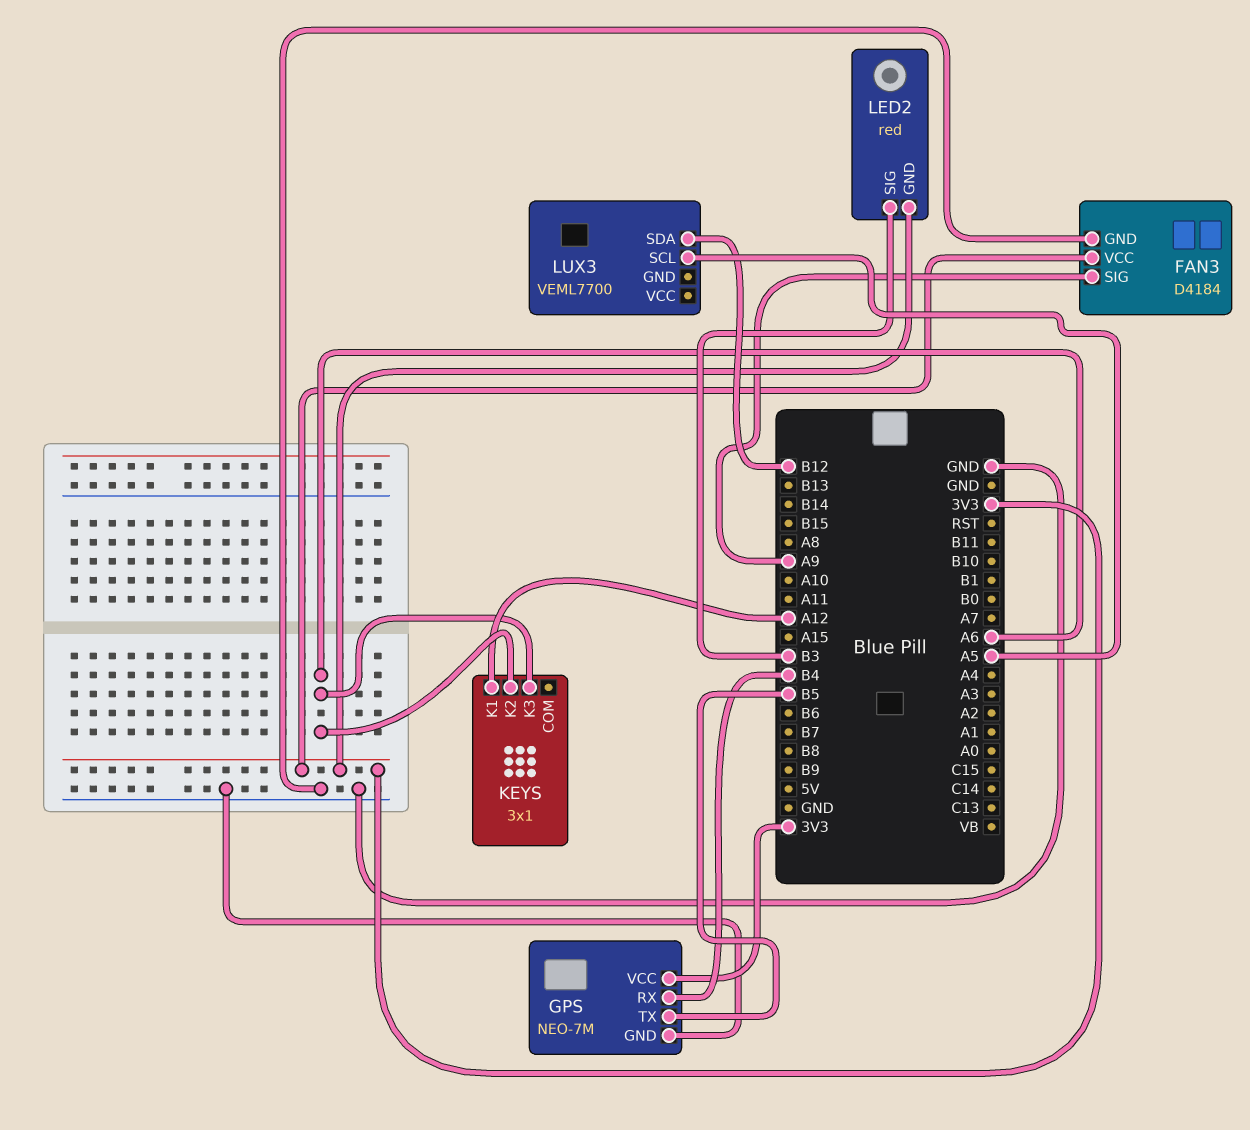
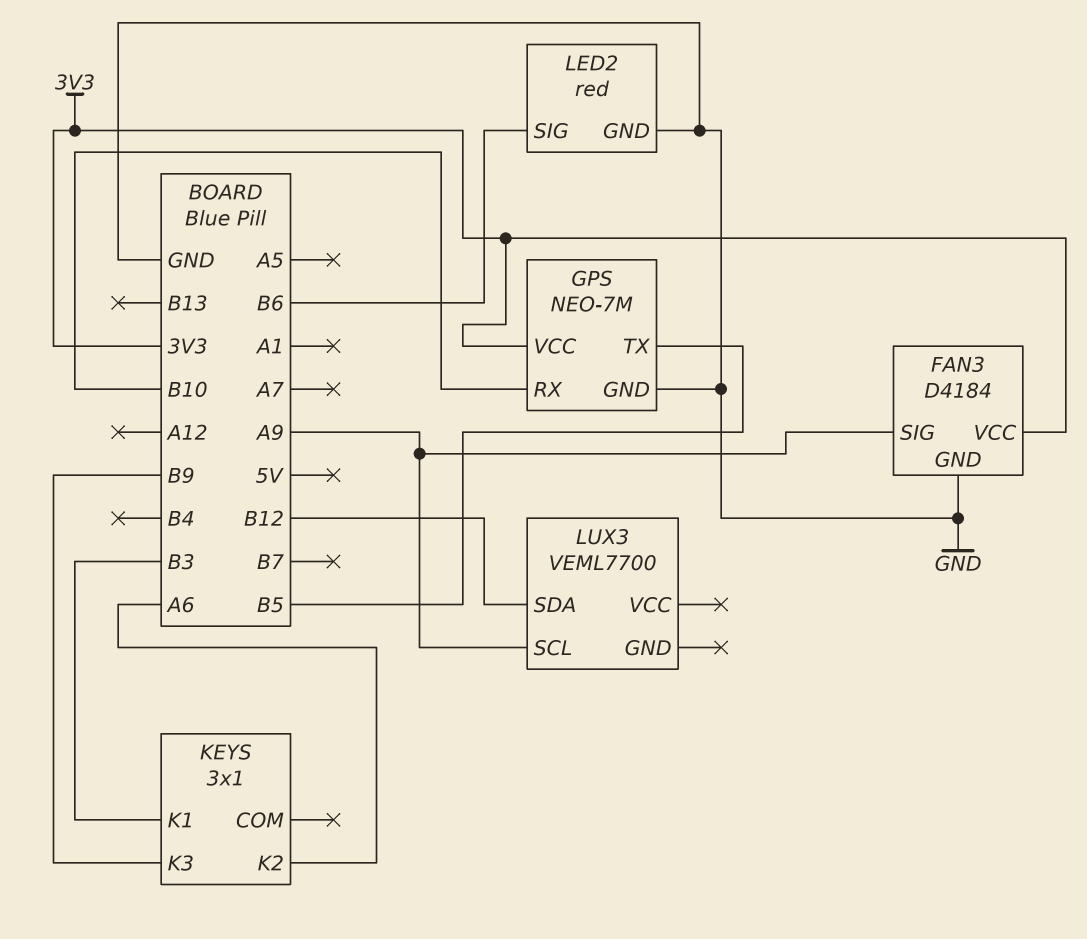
GPS pin RX: B4 -> B10
KEYS pin K1: A12 -> B3
KEYS pin K3: A6 -> B9
LED2 pin GND: 3V3 -> GND
LED2 pin SIG: B3 -> B6
LUX3 pin SCL: A5 -> A9

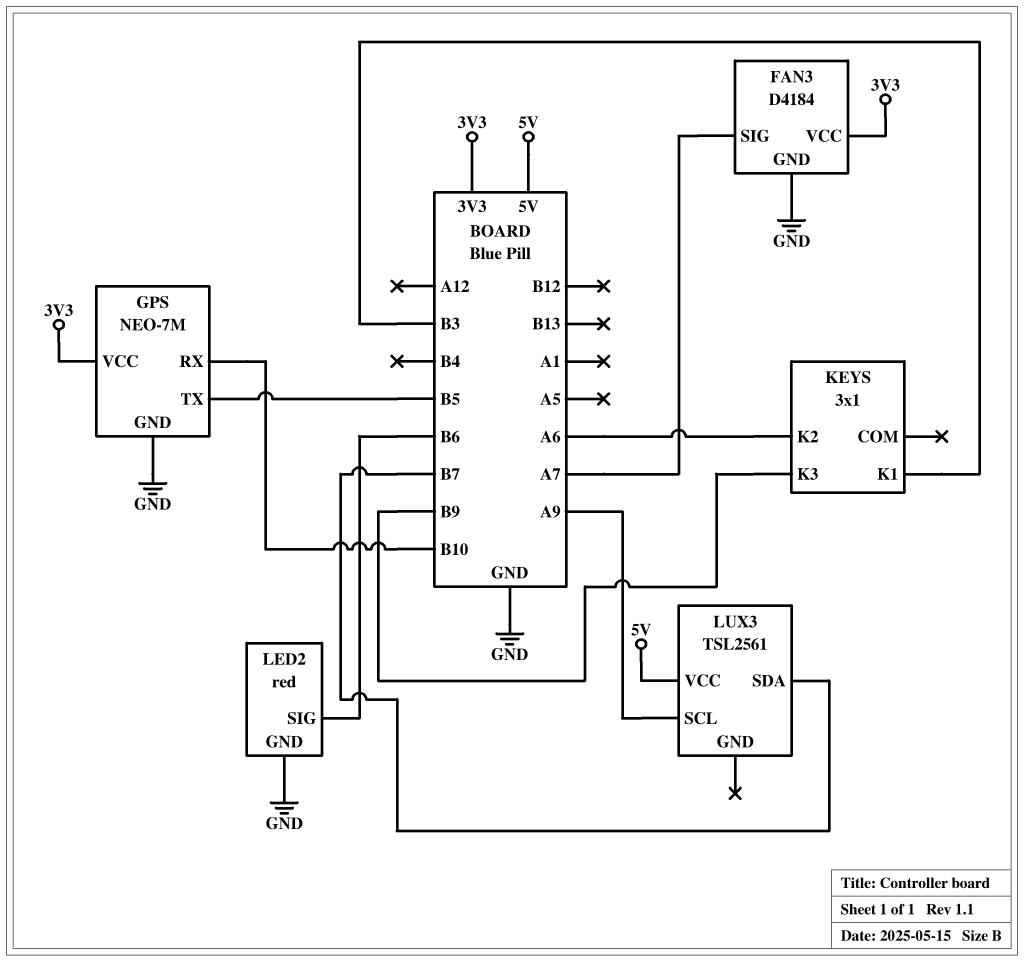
FAN3 pin SIG: A9 -> A7
LUX3: VEML7700 -> TSL2561
LUX3 pin SDA: B12 -> B7
LUX3 pin VCC: none -> 5V

